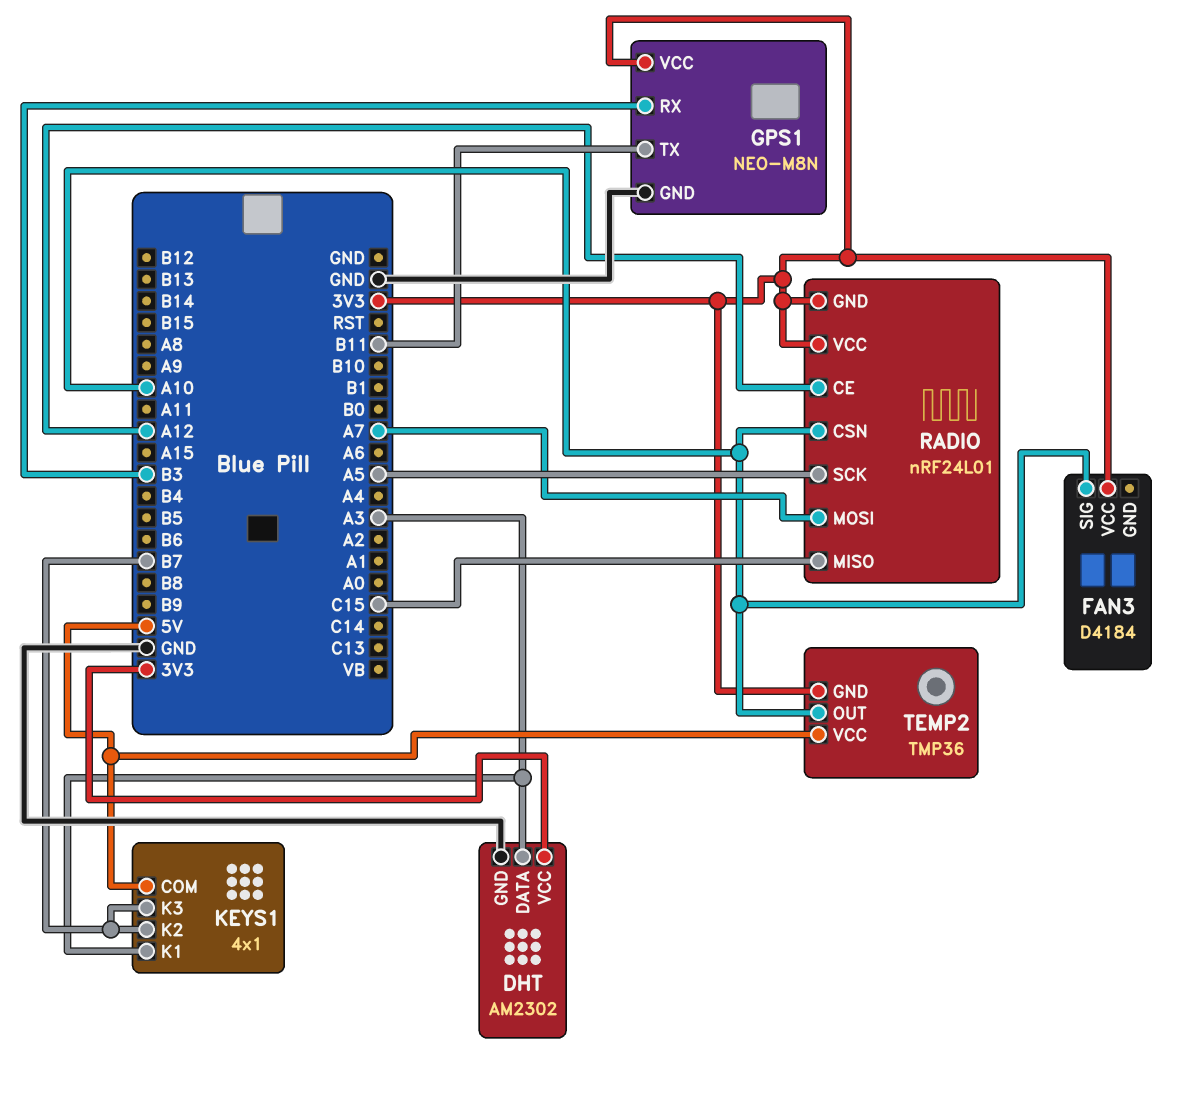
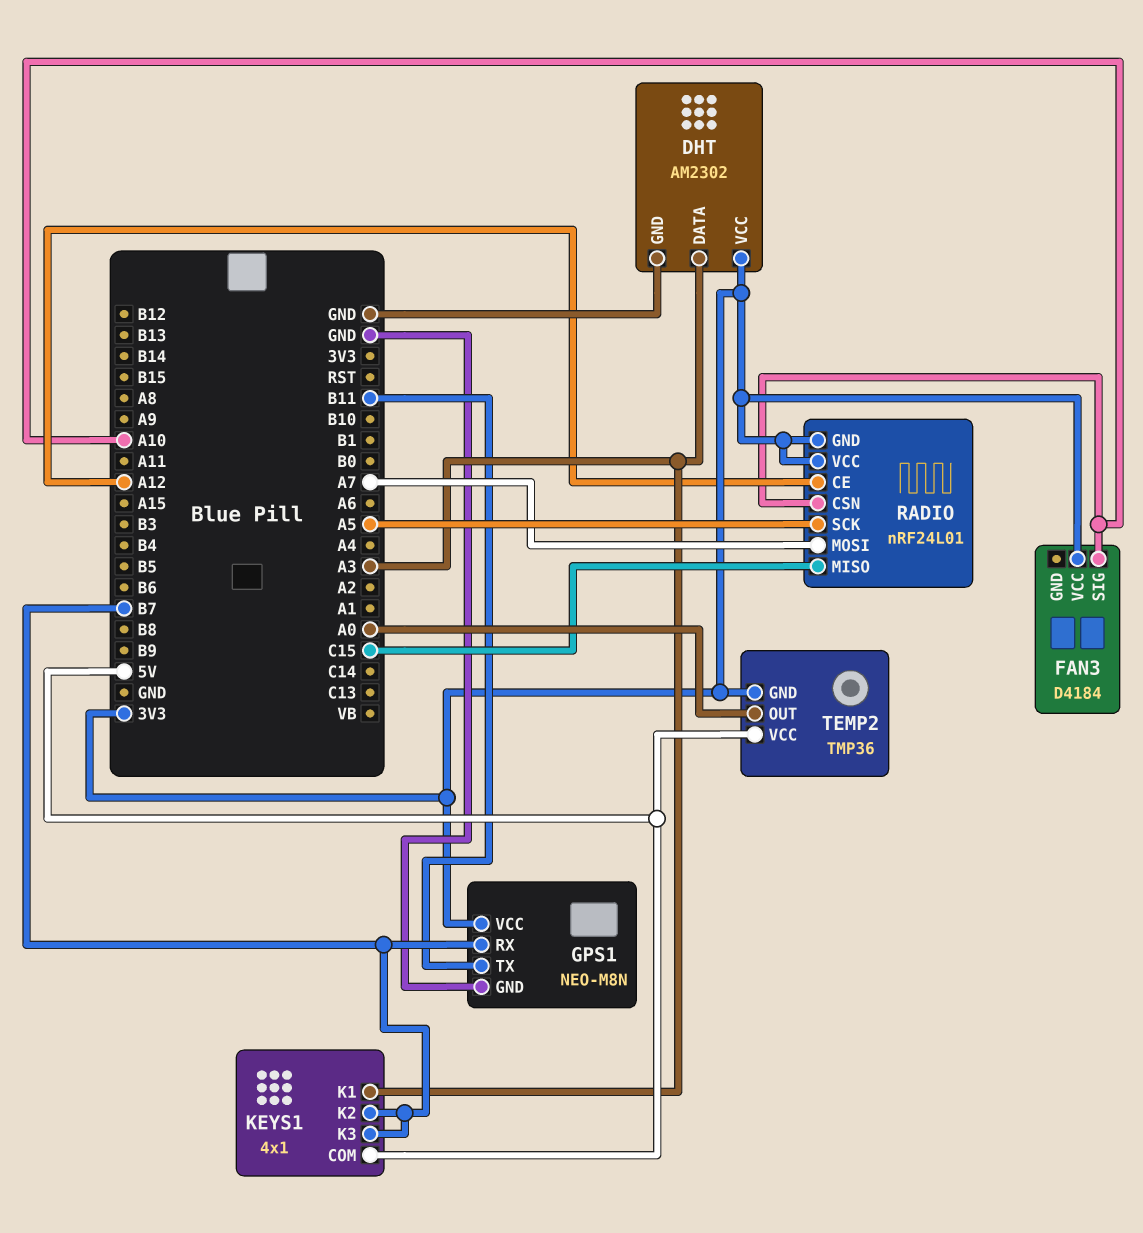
GPS1 pin RX: B3 -> B7
TEMP2 pin OUT: A10 -> A0

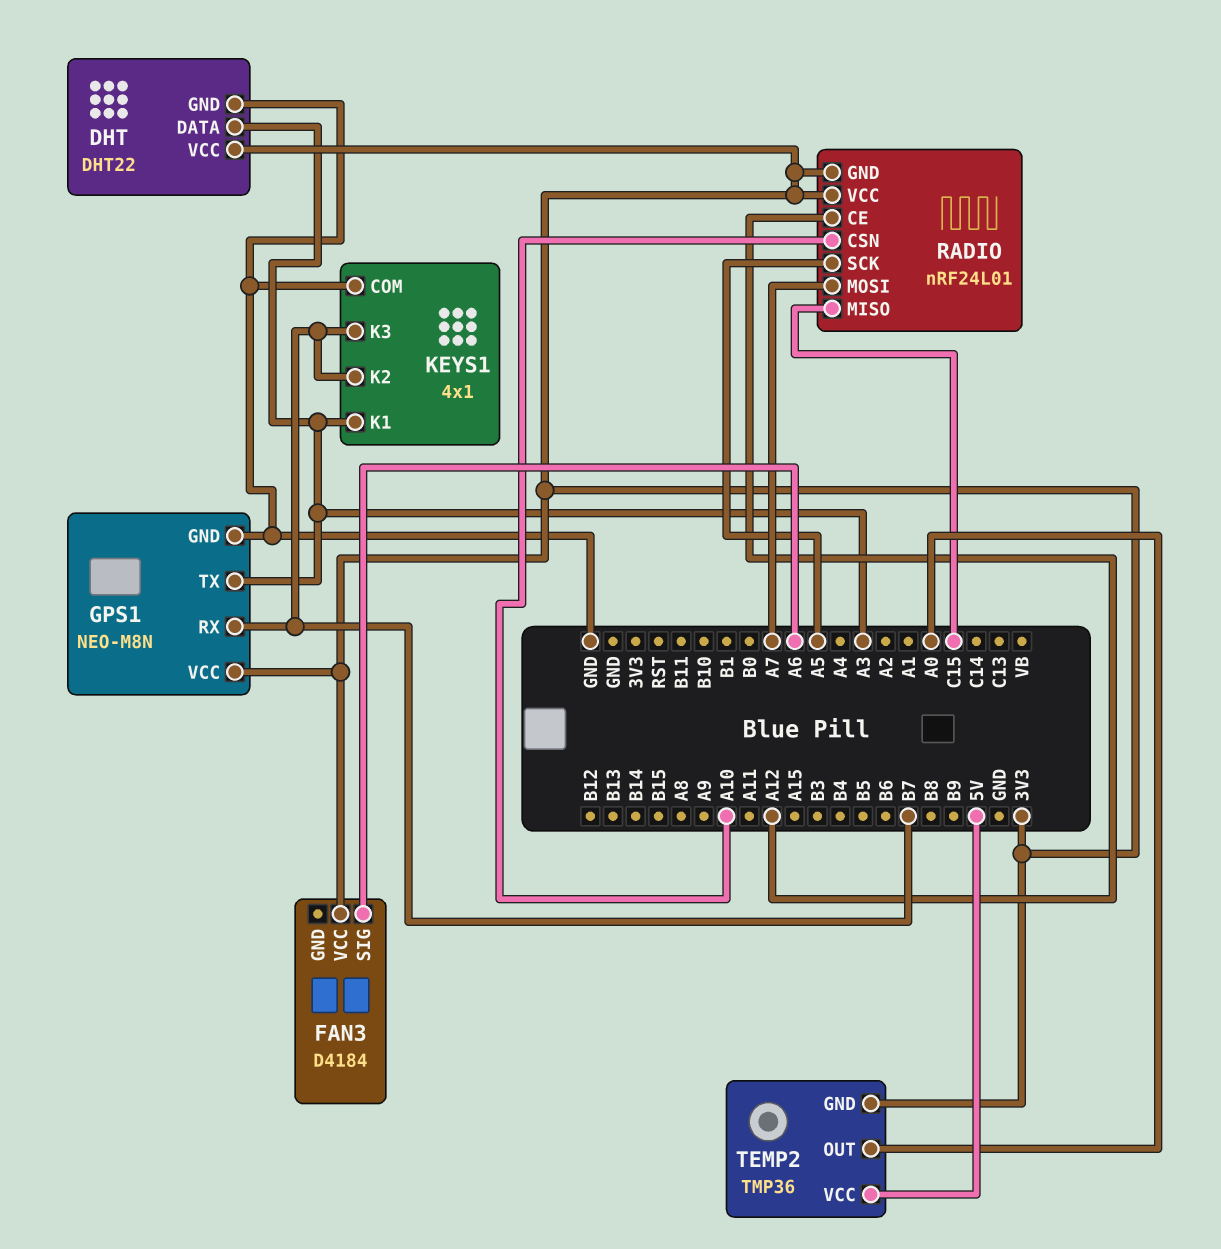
DHT: AM2302 -> DHT22
FAN3 pin SIG: A10 -> A6
GPS1 pin TX: B11 -> A3
KEYS1 pin COM: 5V -> GND

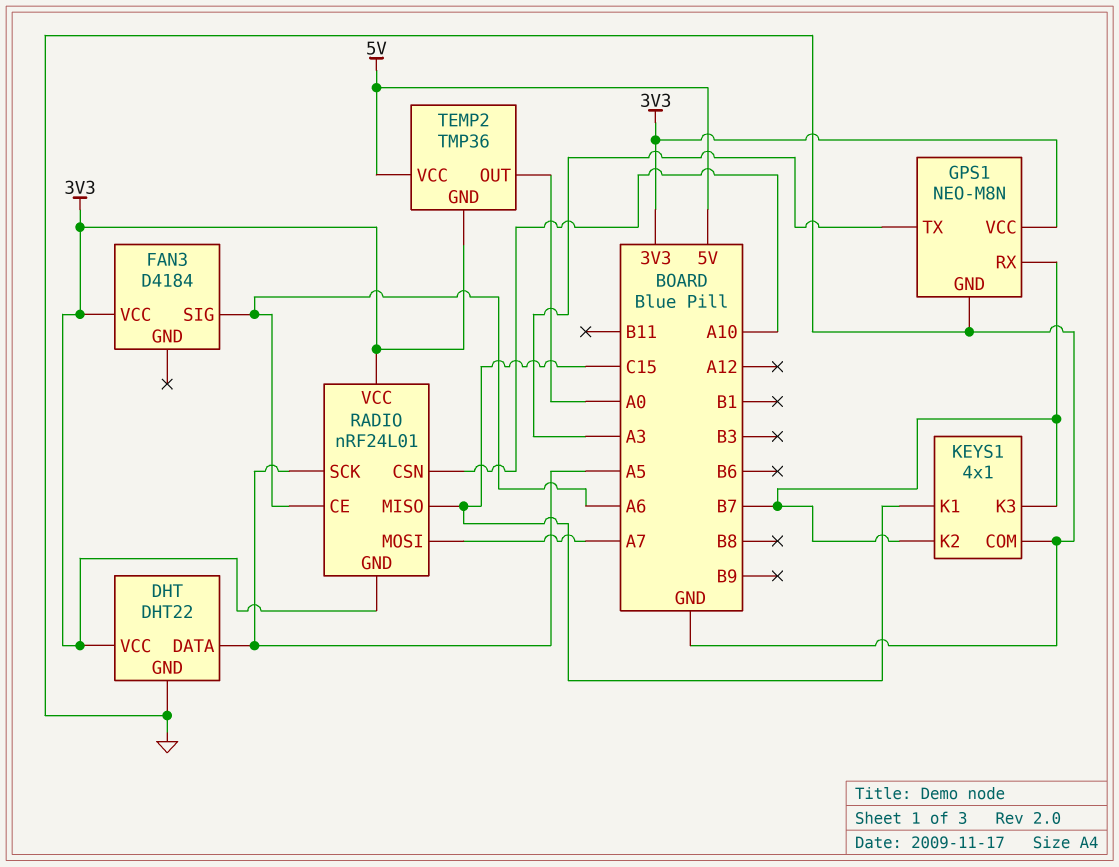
DHT pin DATA: A3 -> A5
KEYS1 pin K1: A3 -> C15
RADIO pin CE: A12 -> A6

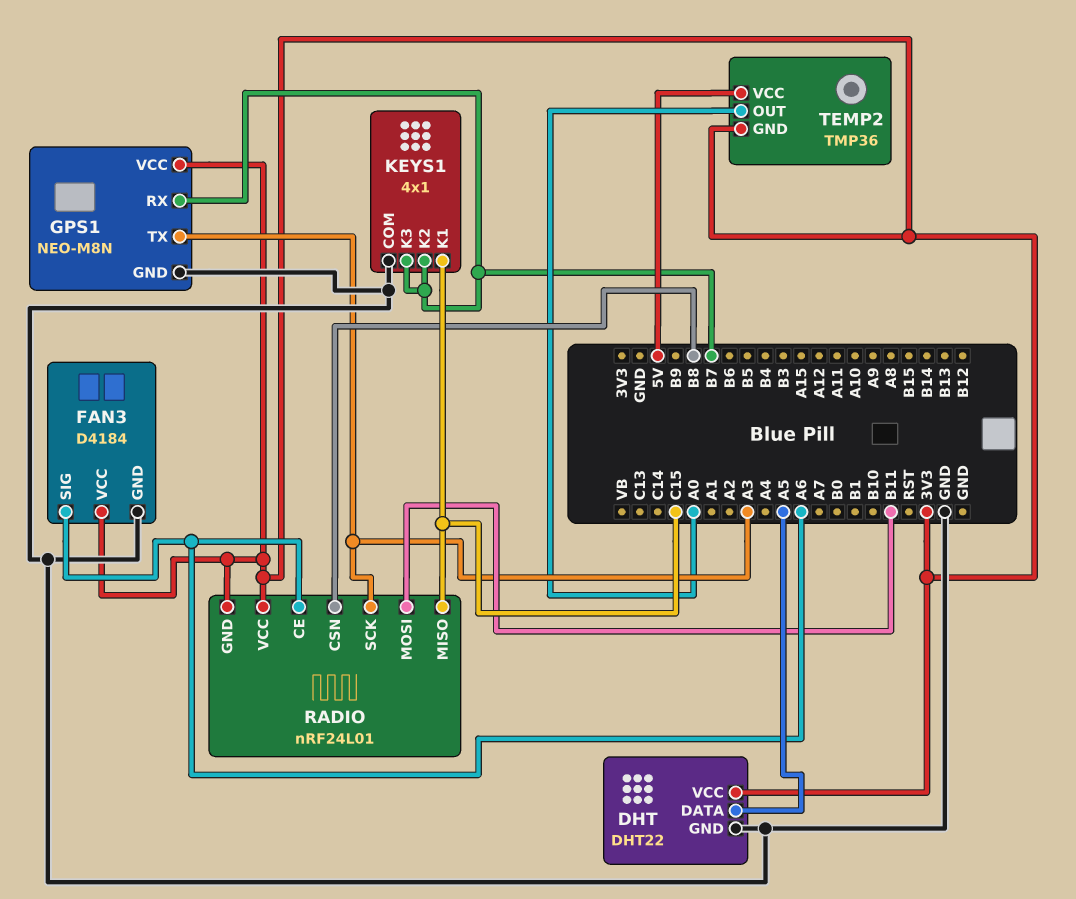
FAN3 pin GND: none -> GND
RADIO pin CSN: A10 -> B8
RADIO pin MOSI: A7 -> B11
RADIO pin SCK: A5 -> A3

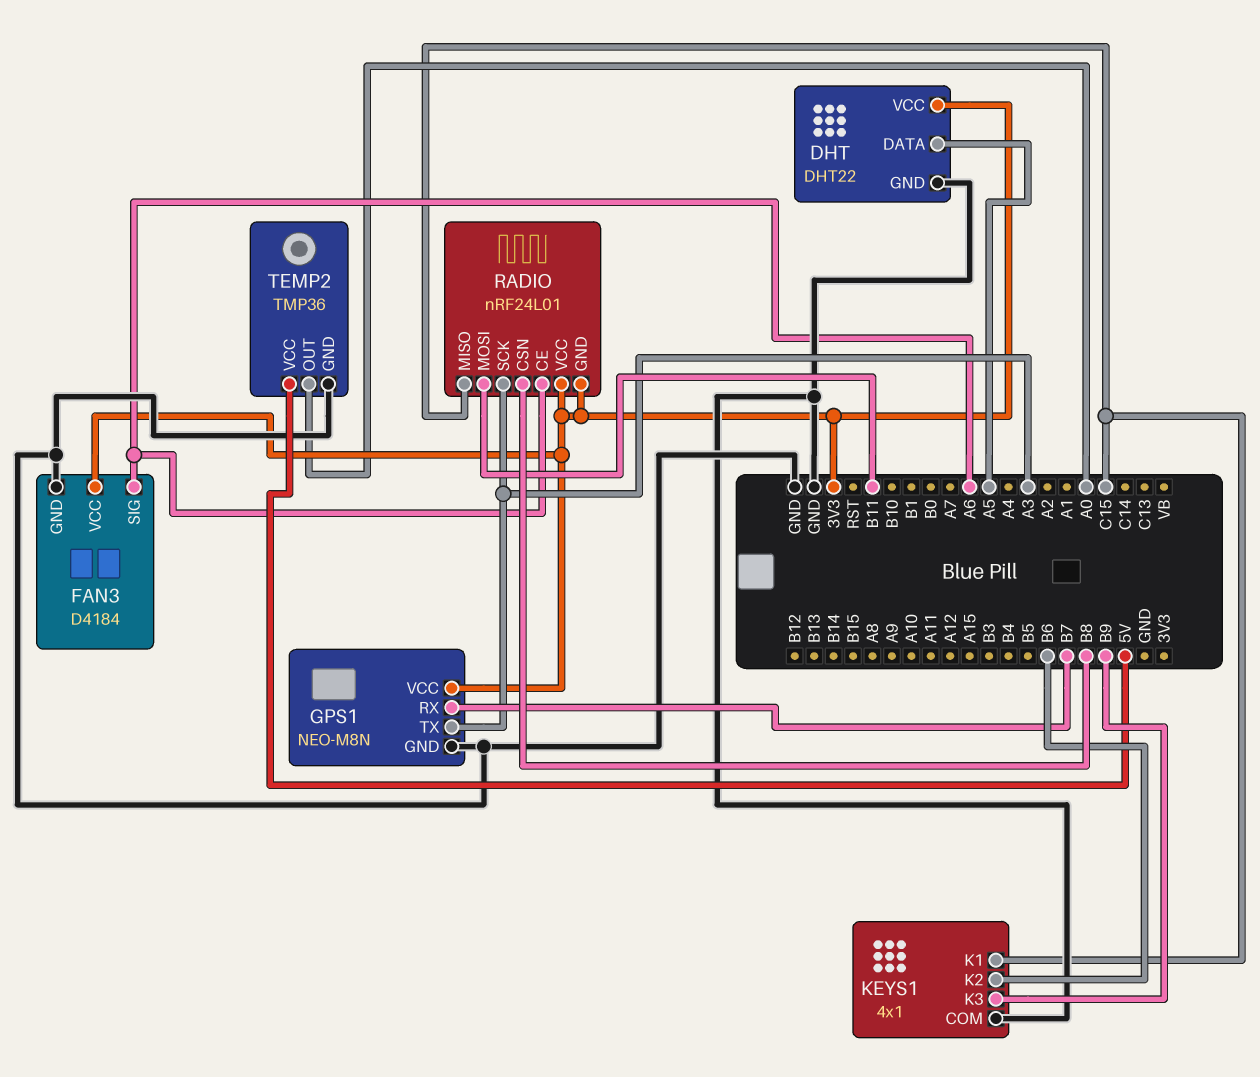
KEYS1 pin K2: B7 -> B6
KEYS1 pin K3: B7 -> B9
TEMP2 pin GND: 3V3 -> GND

